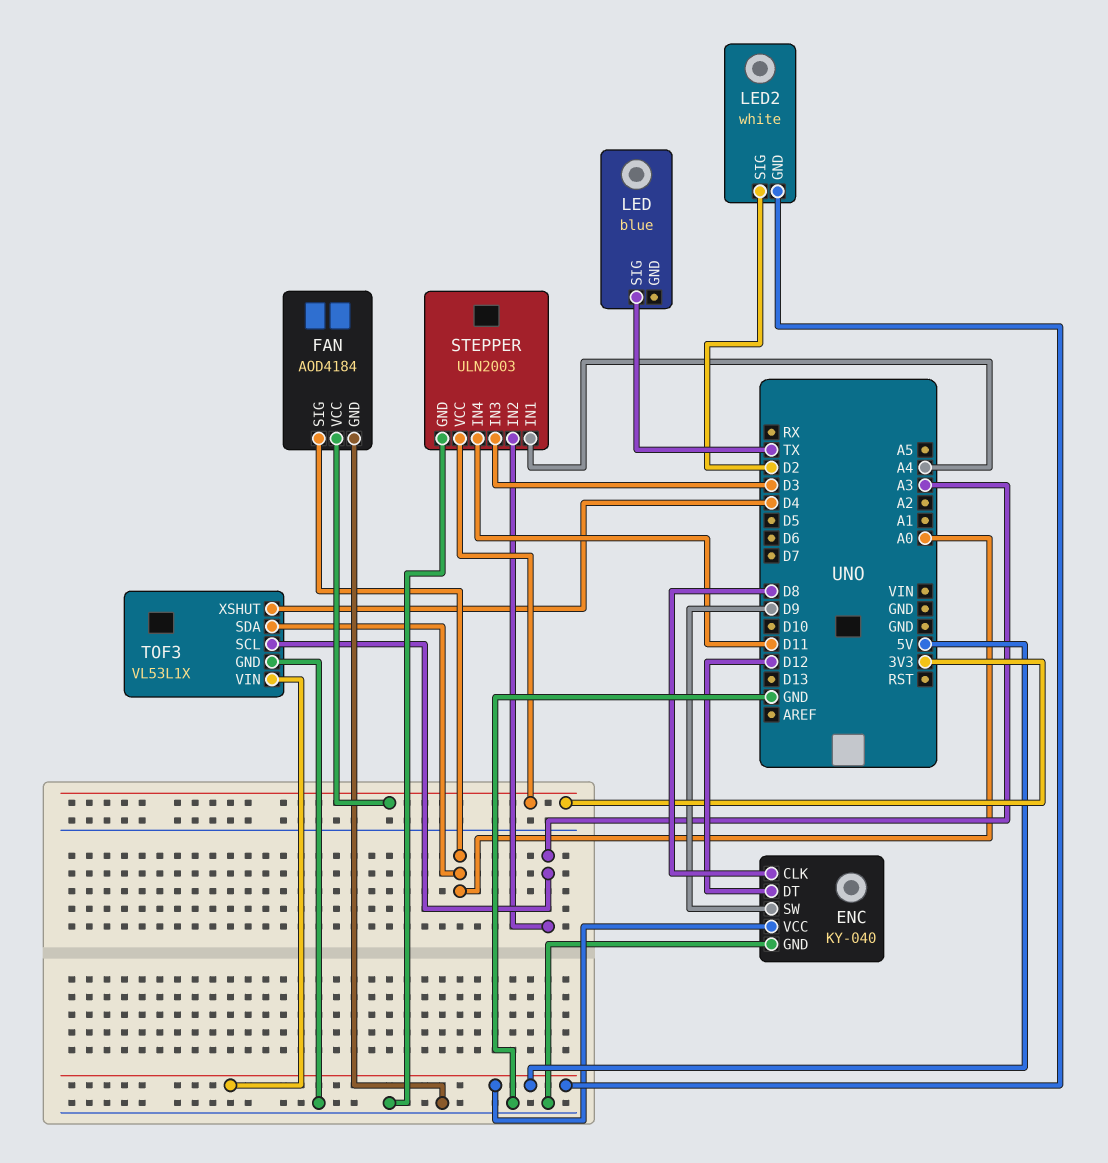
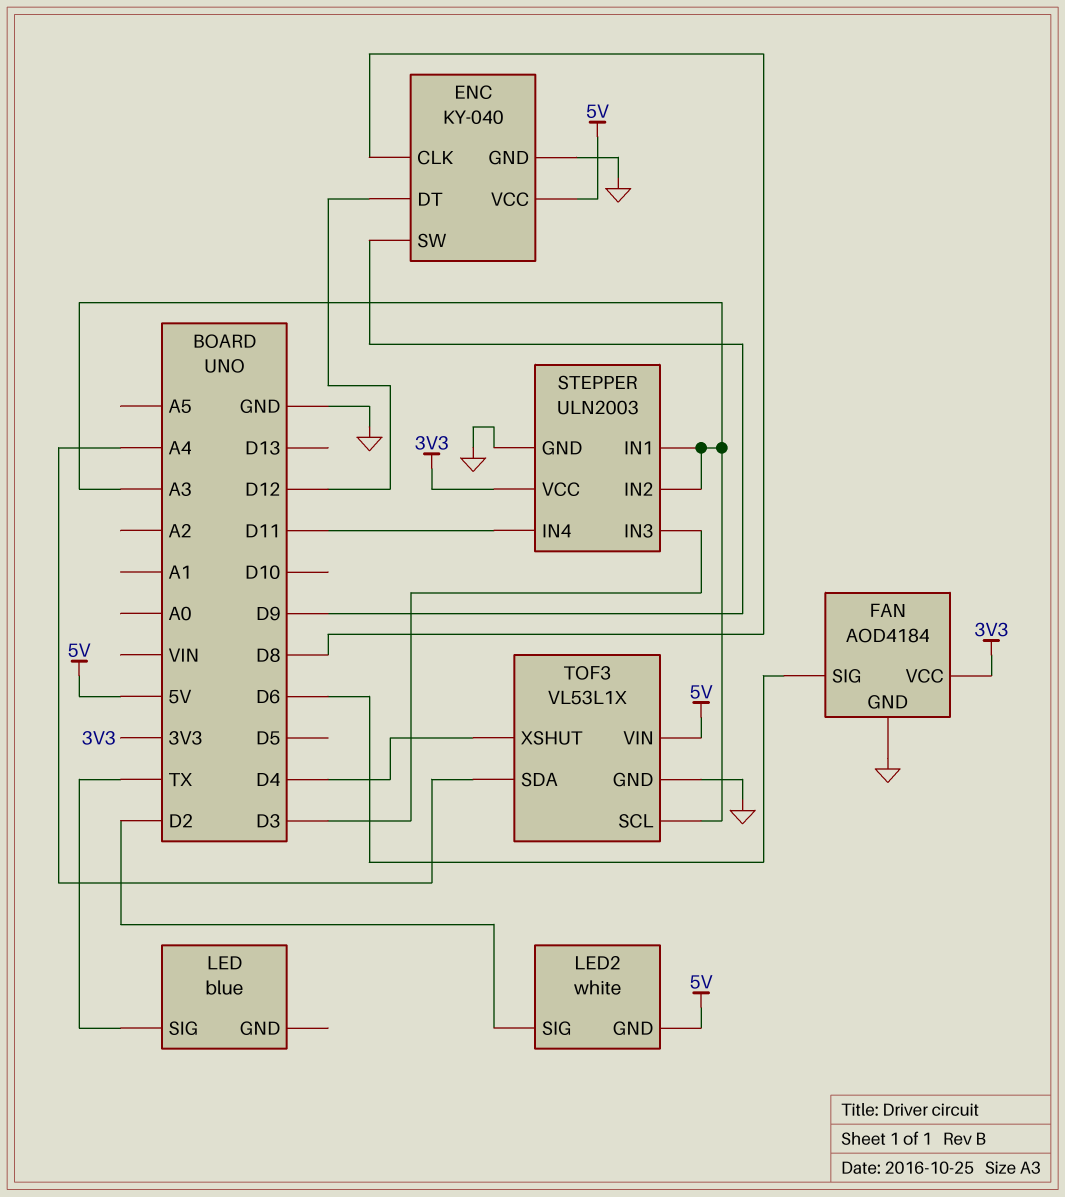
FAN pin SIG: A0 -> D6
STEPPER pin IN1: A4 -> A3
TOF3 pin SDA: A0 -> A4

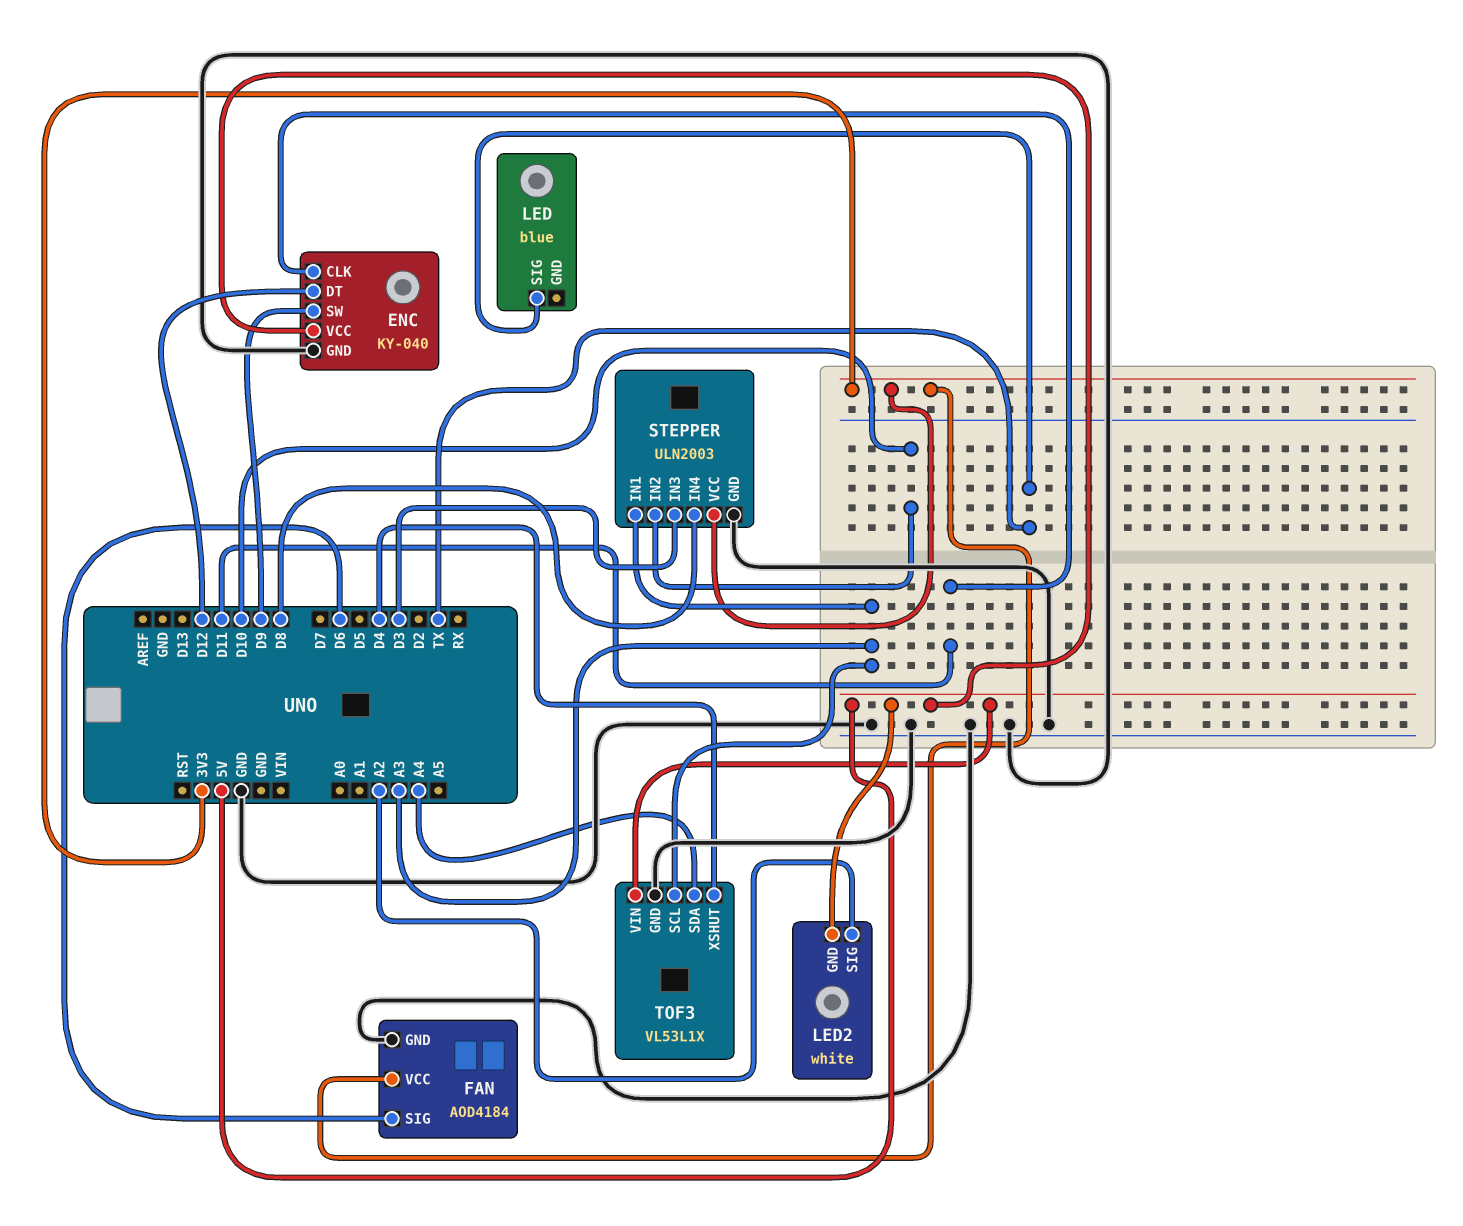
ENC pin CLK: D8 -> D11
LED2 pin SIG: D2 -> A2
STEPPER pin IN2: A3 -> D10
STEPPER pin IN4: D11 -> D8

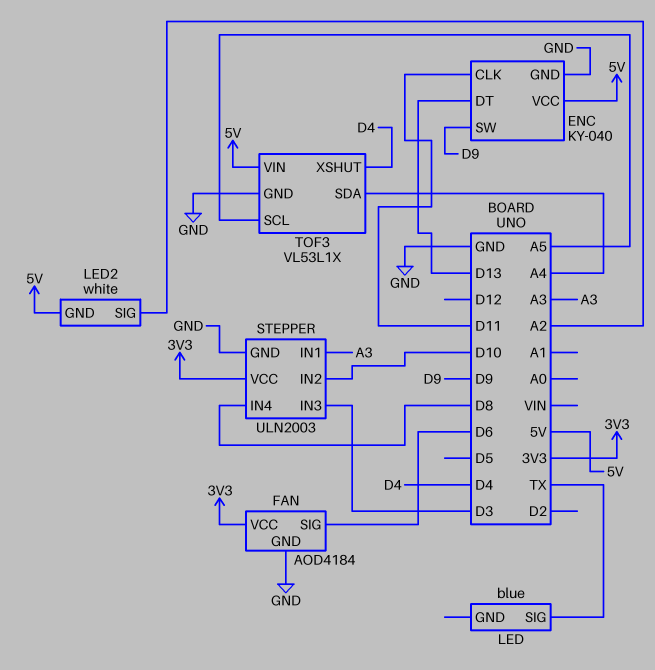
ENC pin DT: D12 -> D13
TOF3 pin SCL: A3 -> A5

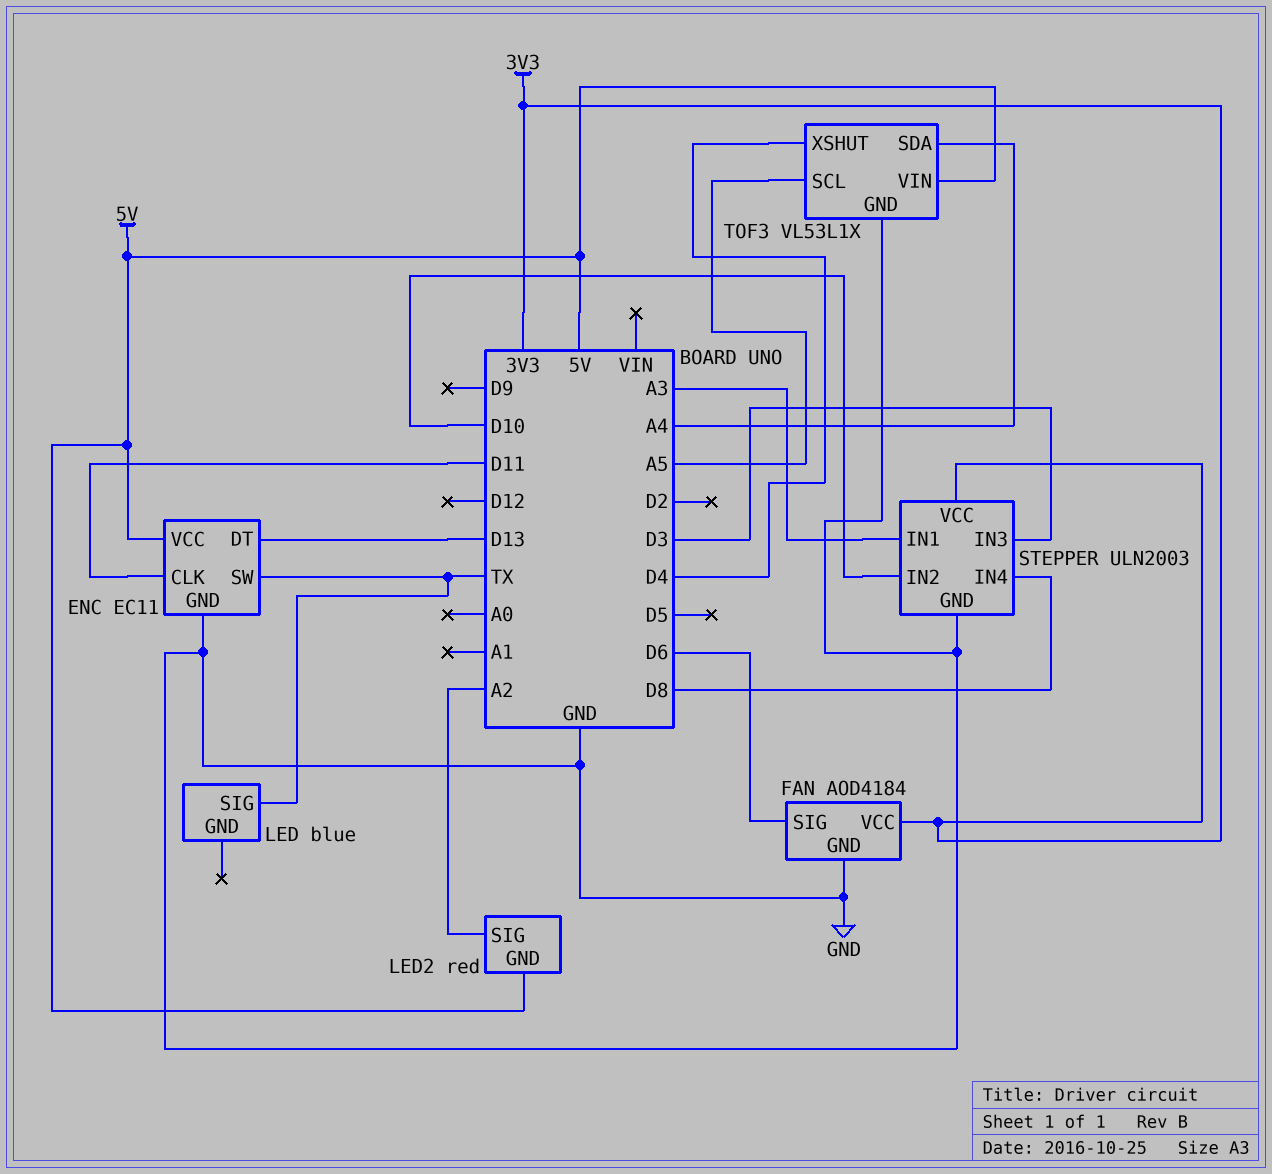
ENC: KY-040 -> EC11
ENC pin SW: D9 -> TX
LED2: white -> red

